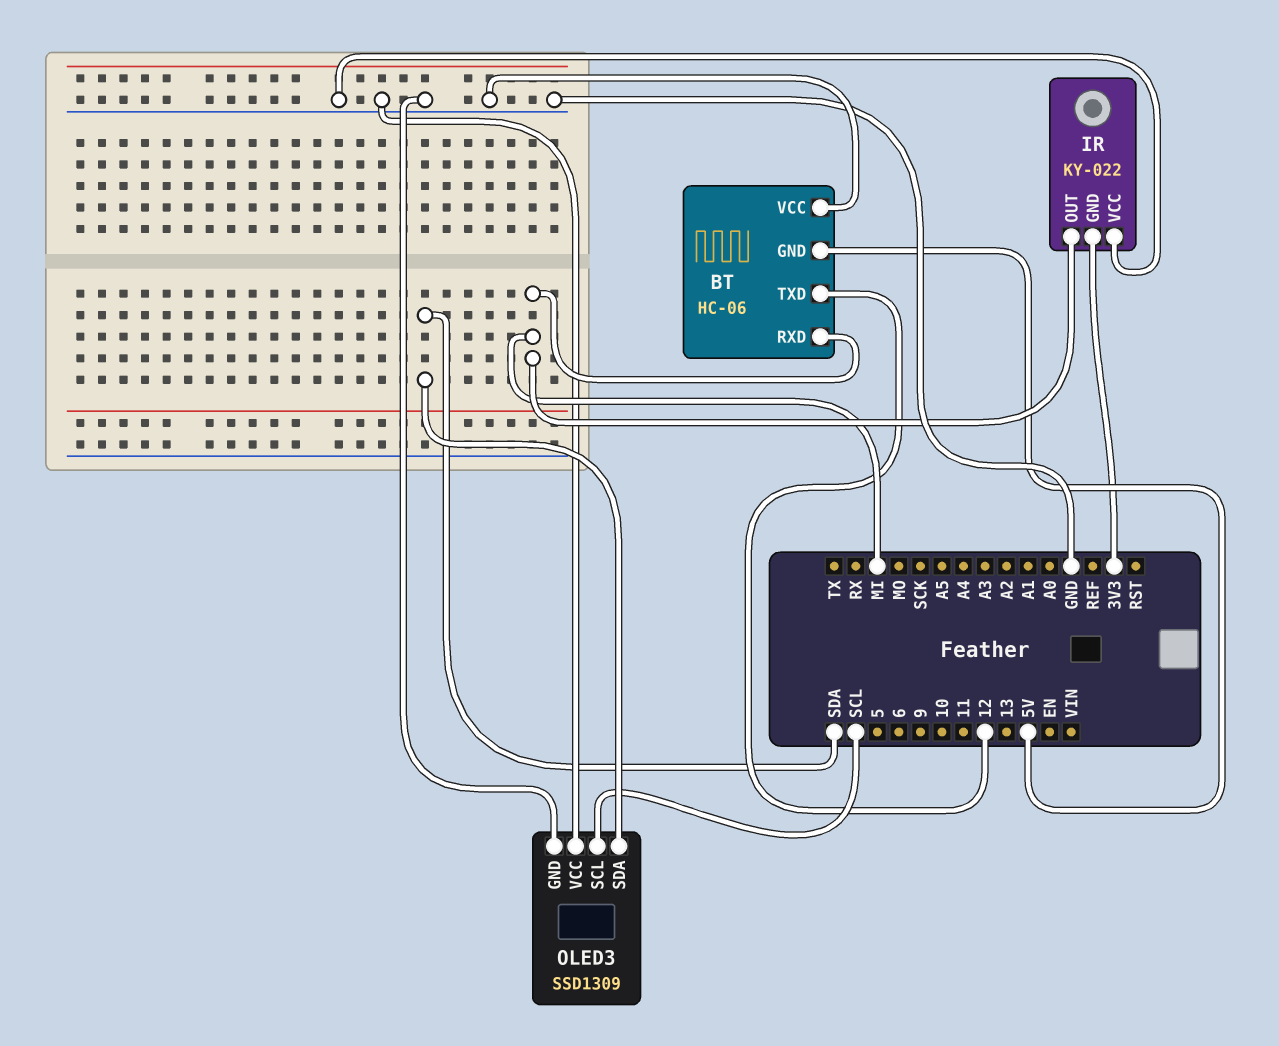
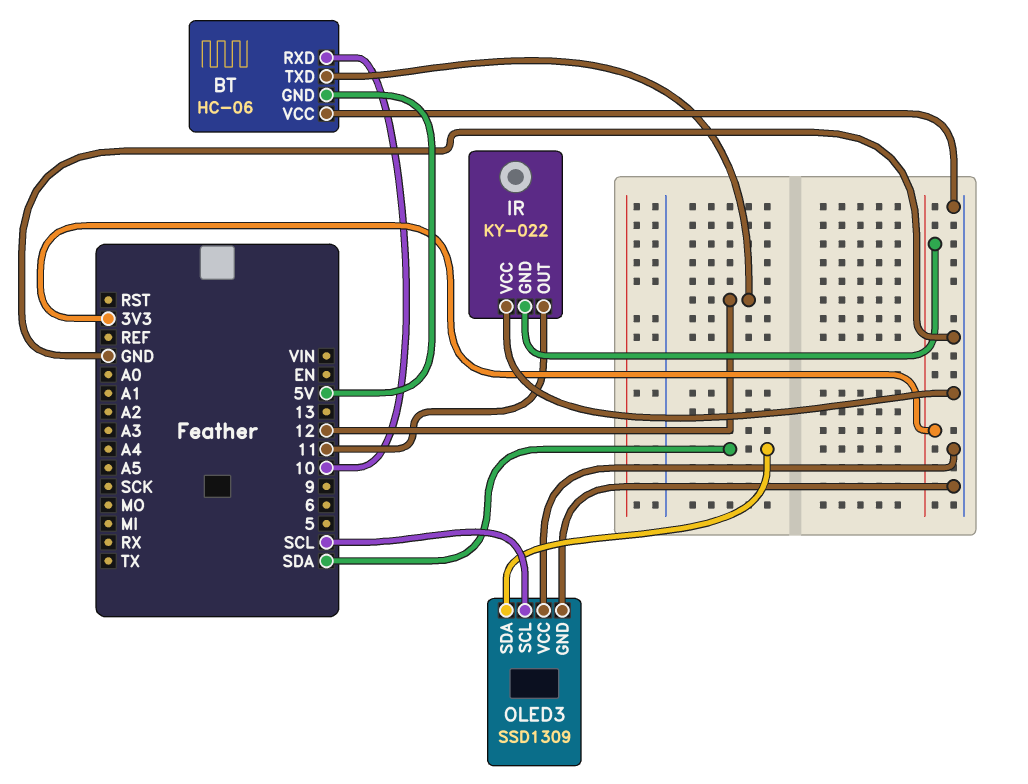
BT pin RXD: MI -> 10
IR pin OUT: MI -> 11

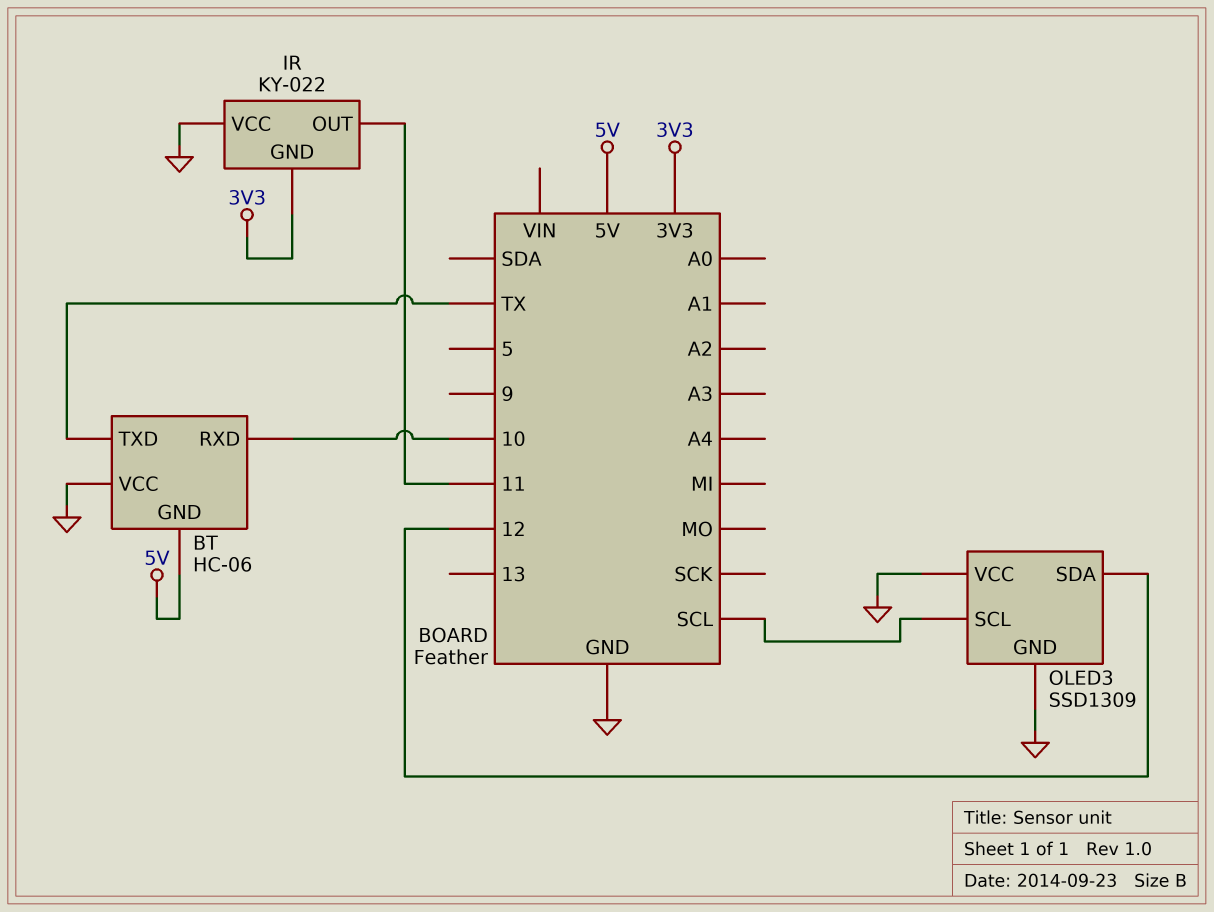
BT pin TXD: 12 -> TX
OLED3 pin SDA: SDA -> 12

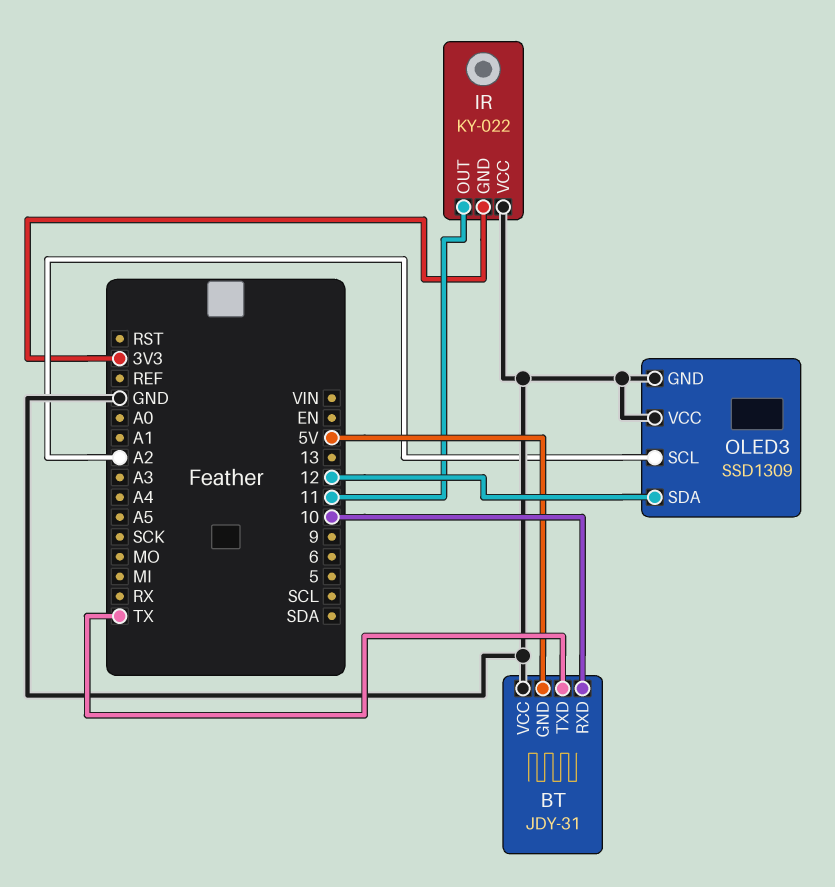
BT: HC-06 -> JDY-31
OLED3 pin SCL: SCL -> A2

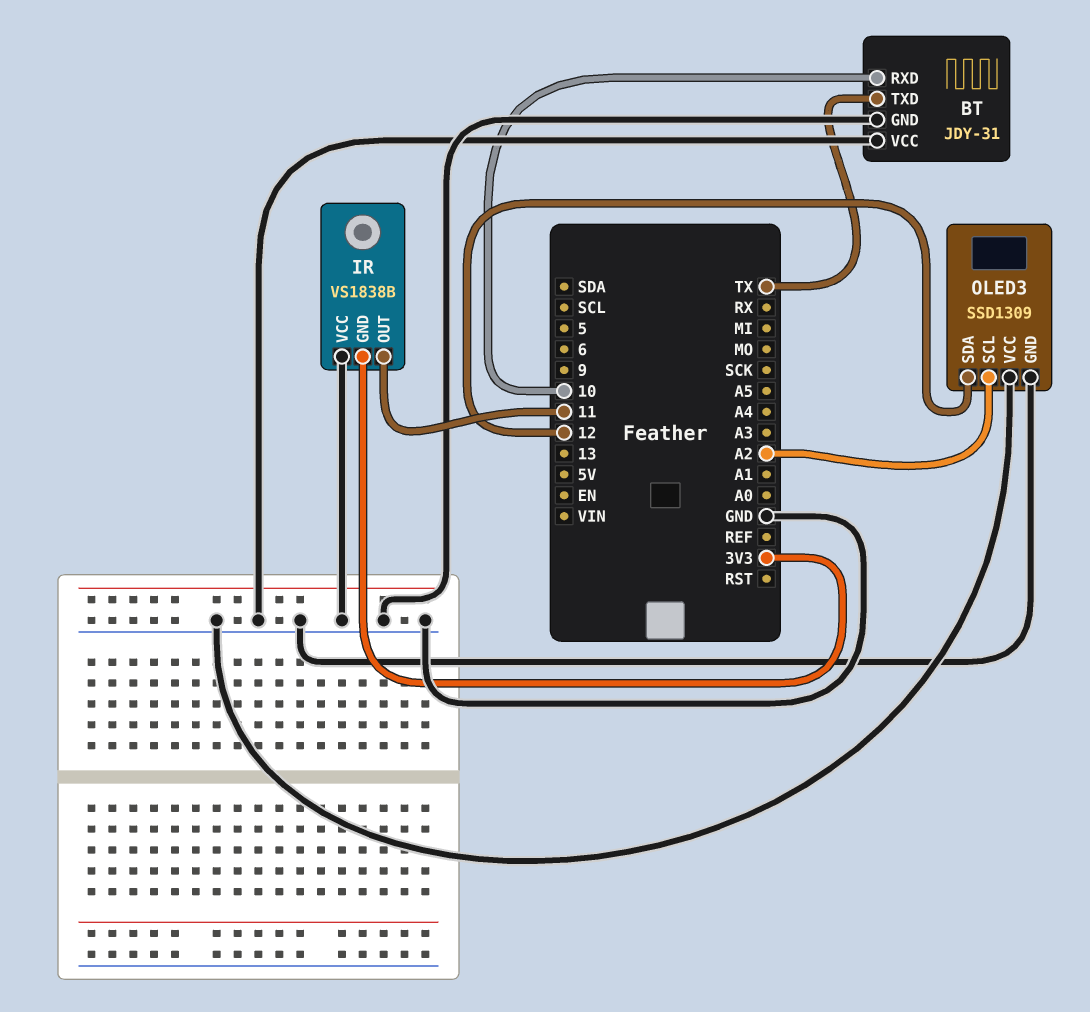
BT pin GND: 5V -> GND
IR: KY-022 -> VS1838B

